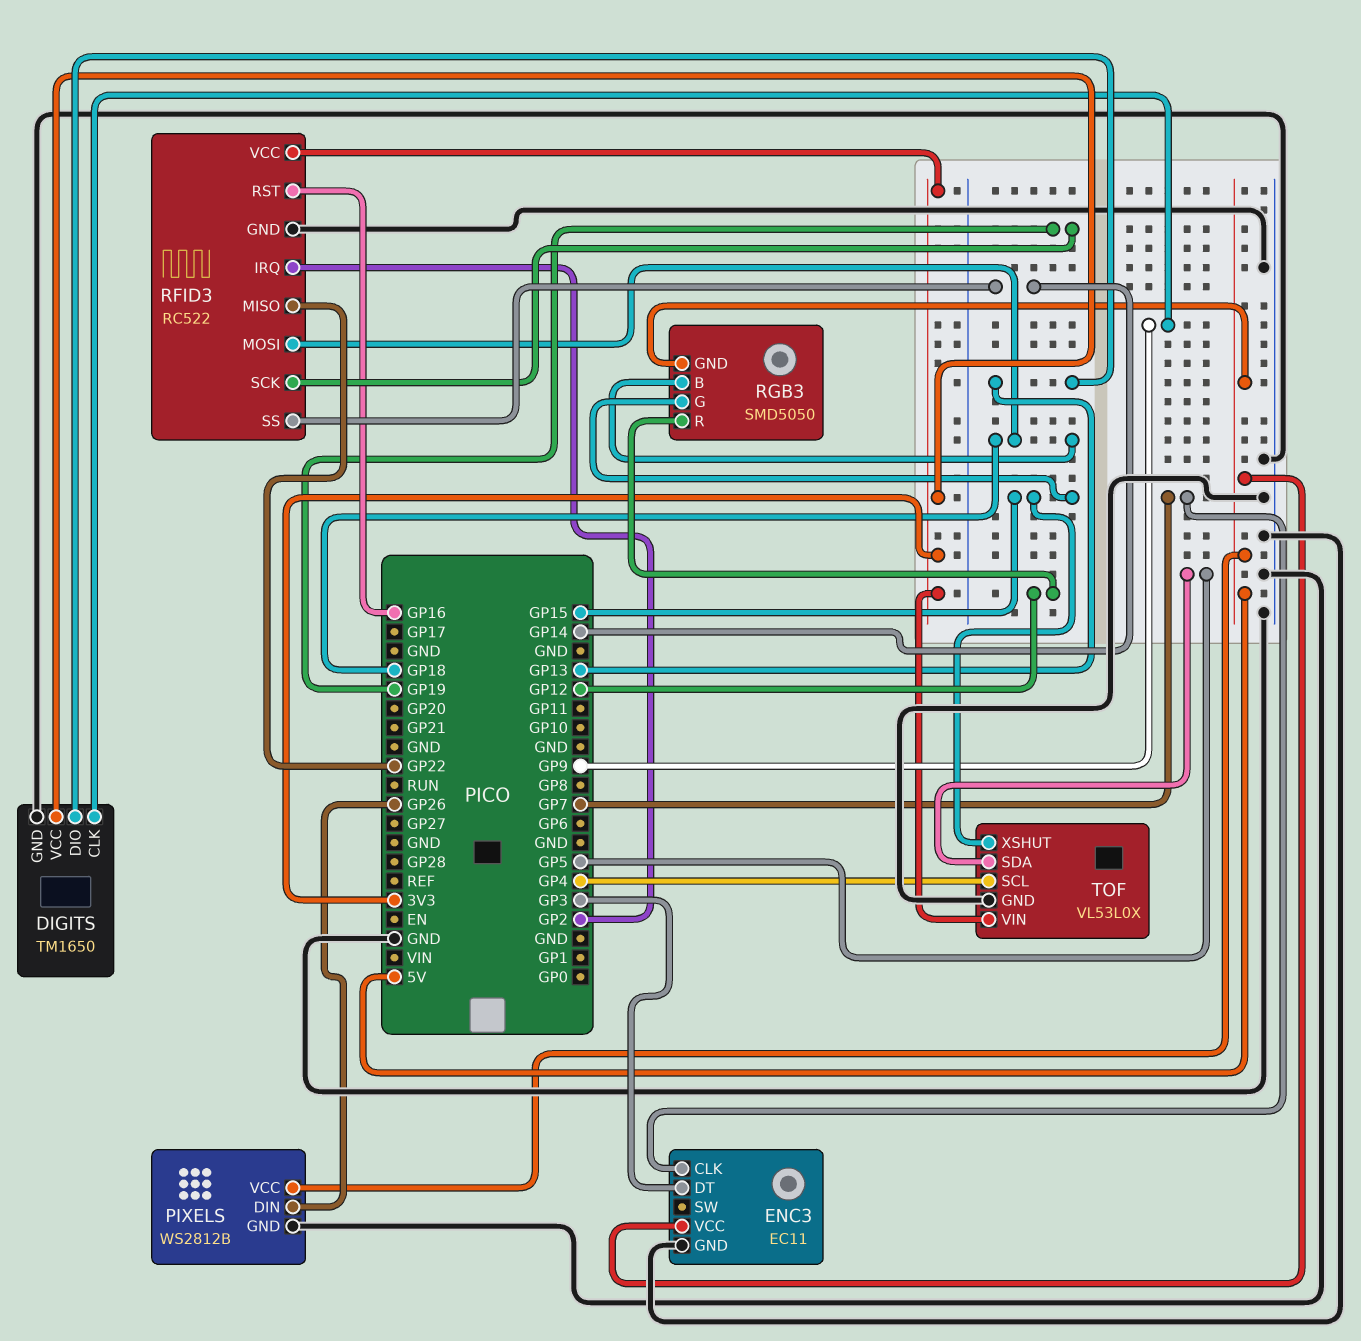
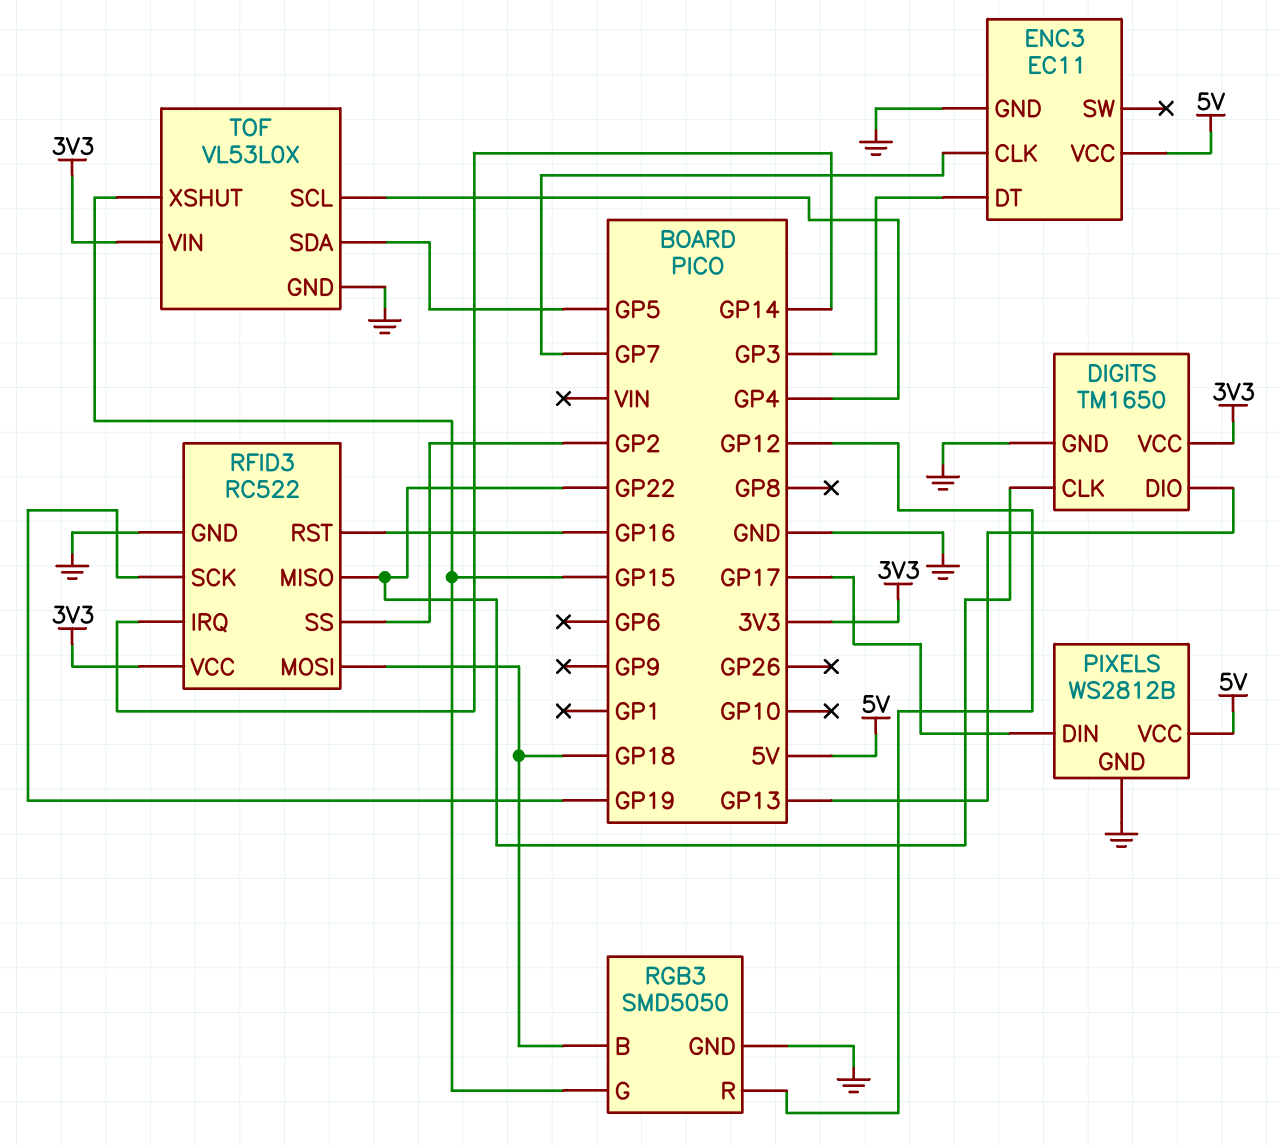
DIGITS pin CLK: GP9 -> GP22
PIXELS pin DIN: GP26 -> GP17
RFID3 pin IRQ: GP2 -> GP14
RFID3 pin SS: GP14 -> GP2
RGB3 pin GND: 5V -> GND

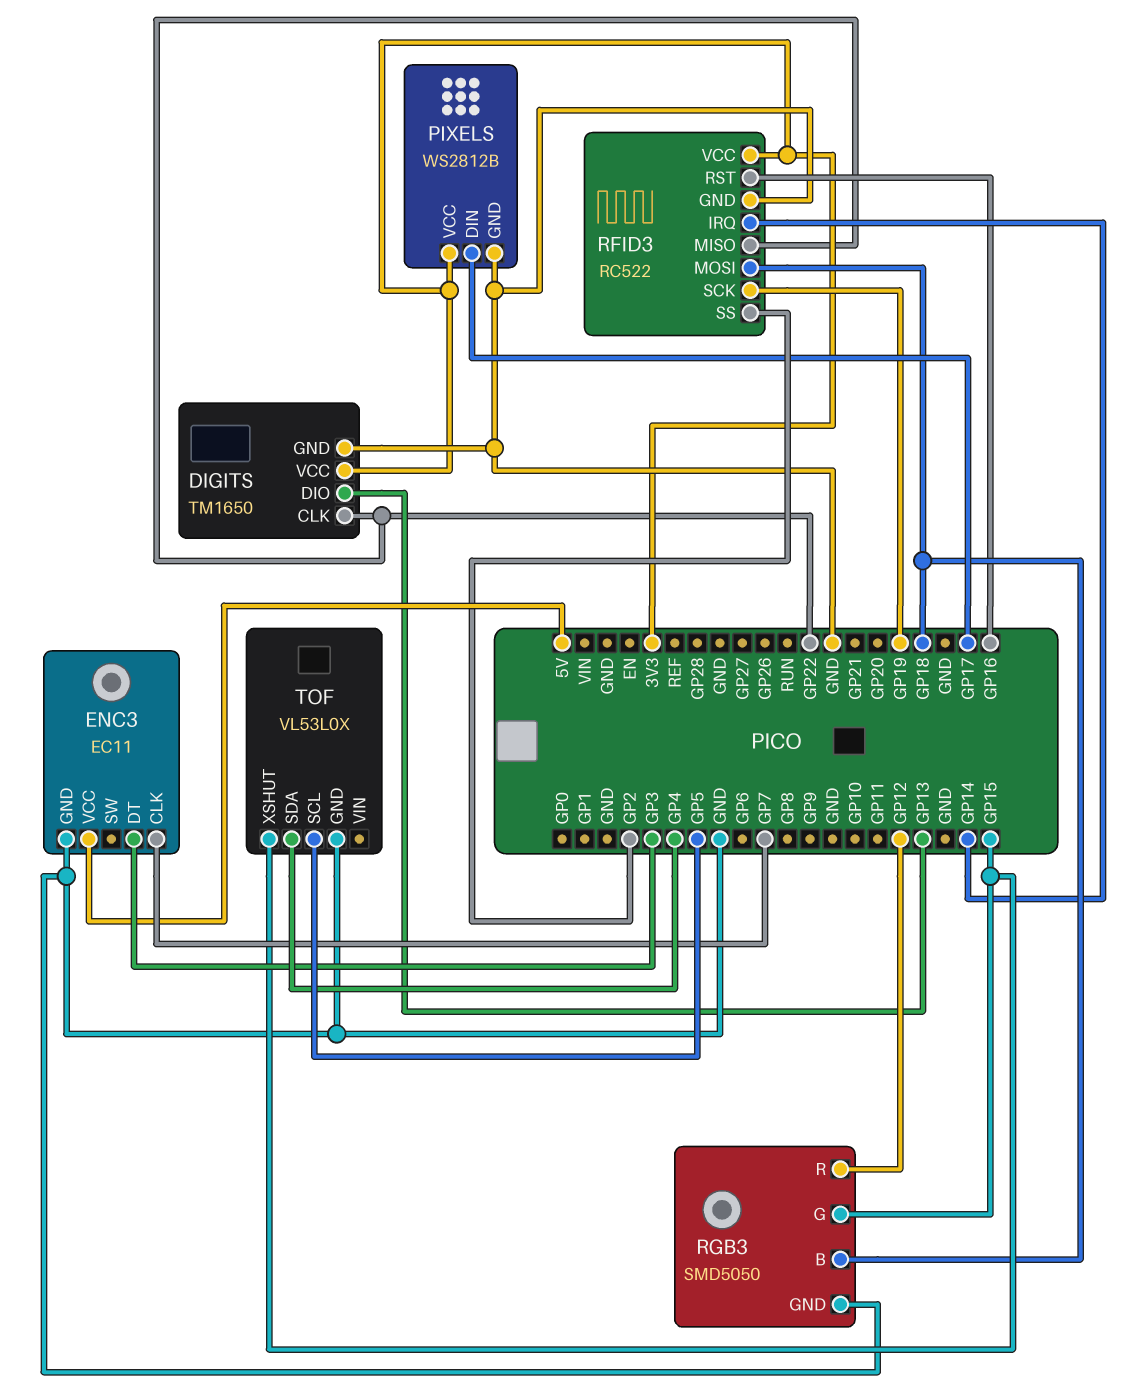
PIXELS pin VCC: 5V -> 3V3
TOF pin SCL: GP4 -> GP5
TOF pin SDA: GP5 -> GP4
TOF pin VIN: 3V3 -> none

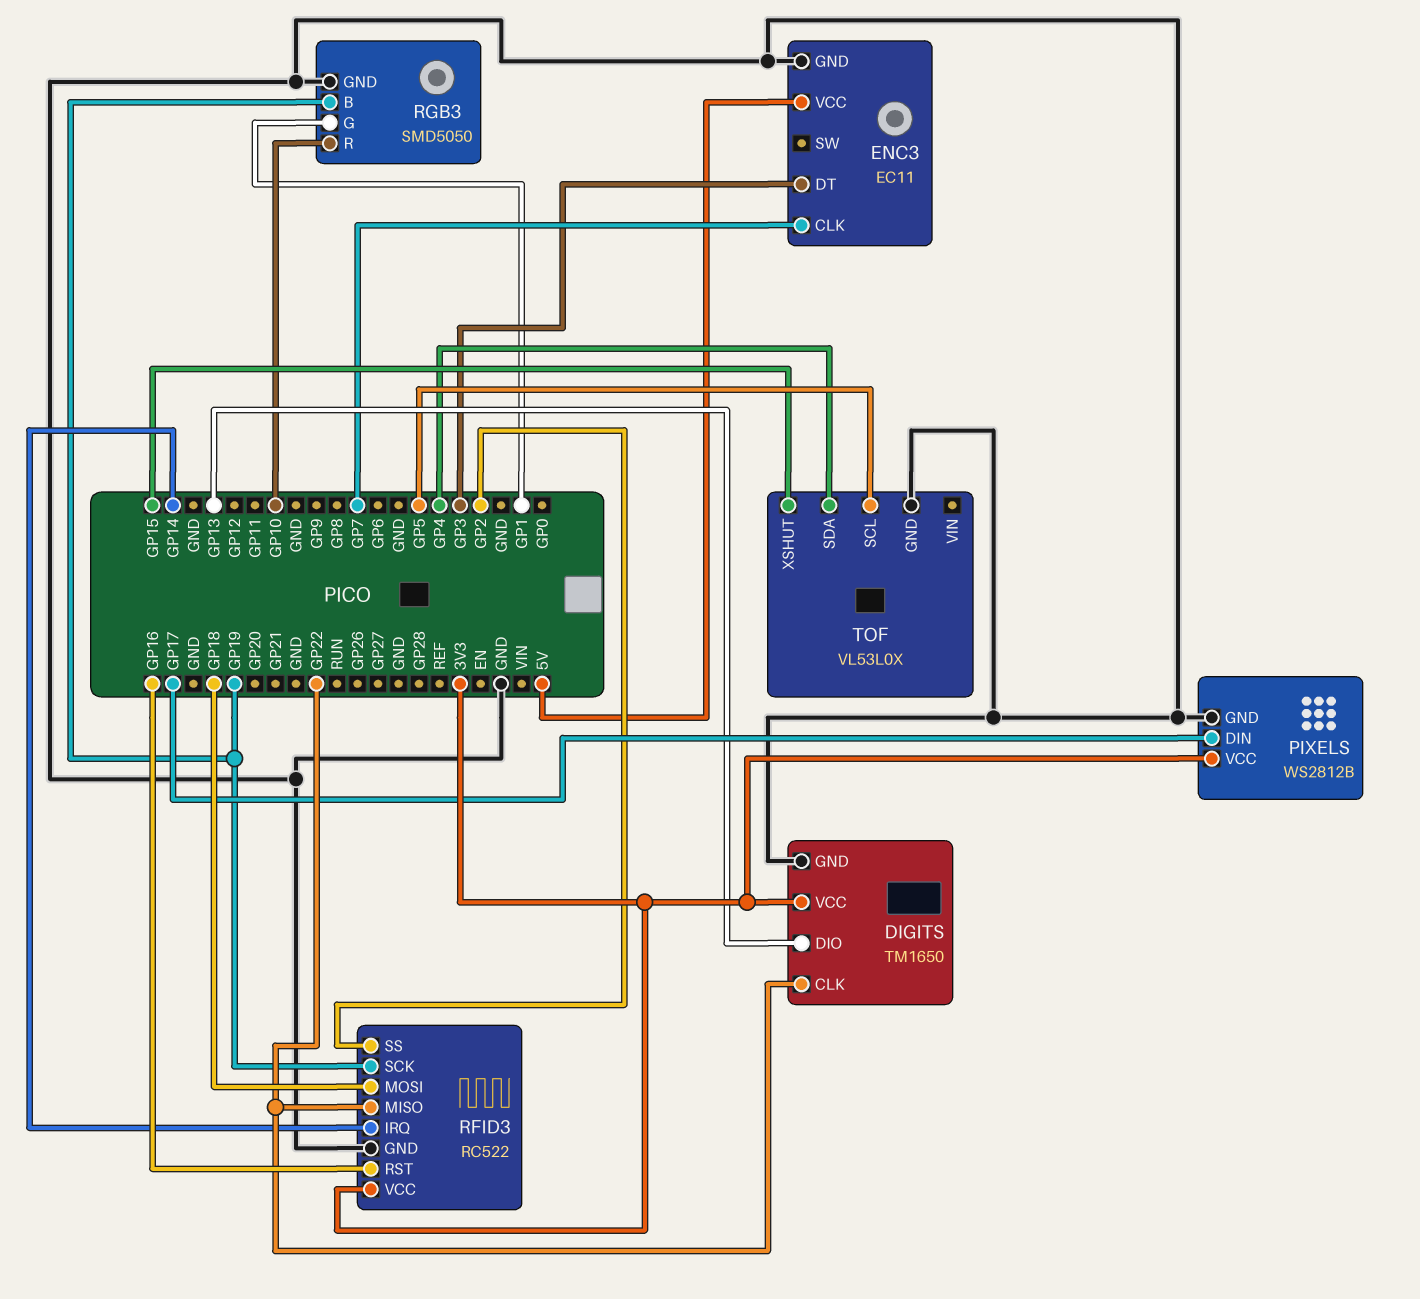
RGB3 pin B: GP18 -> GP19
RGB3 pin G: GP15 -> GP1
RGB3 pin R: GP12 -> GP10

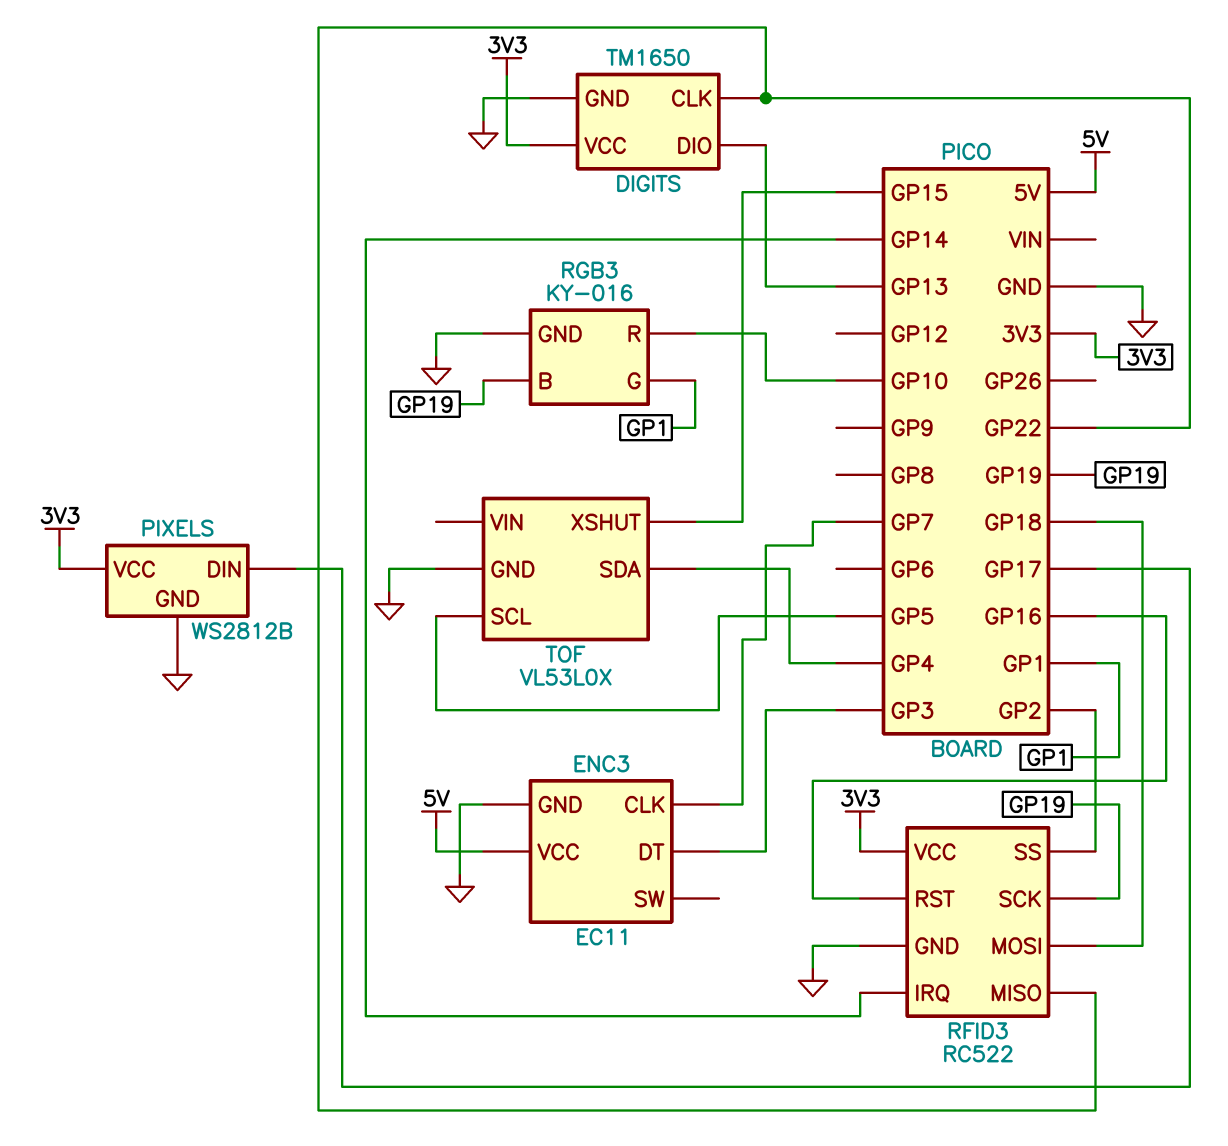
RGB3: SMD5050 -> KY-016

